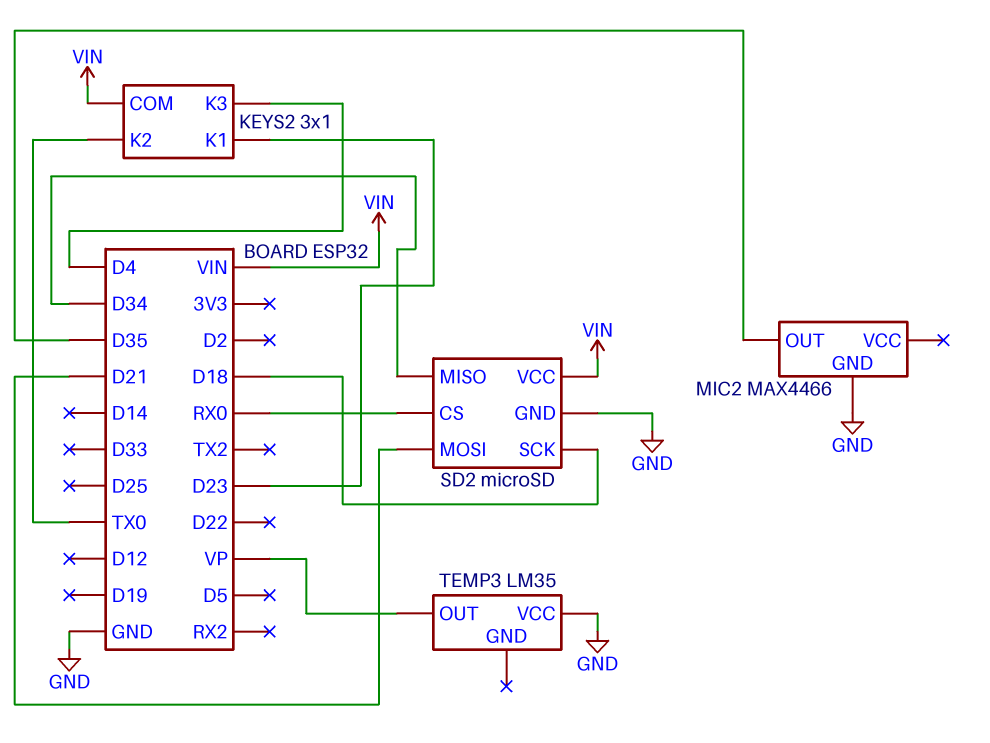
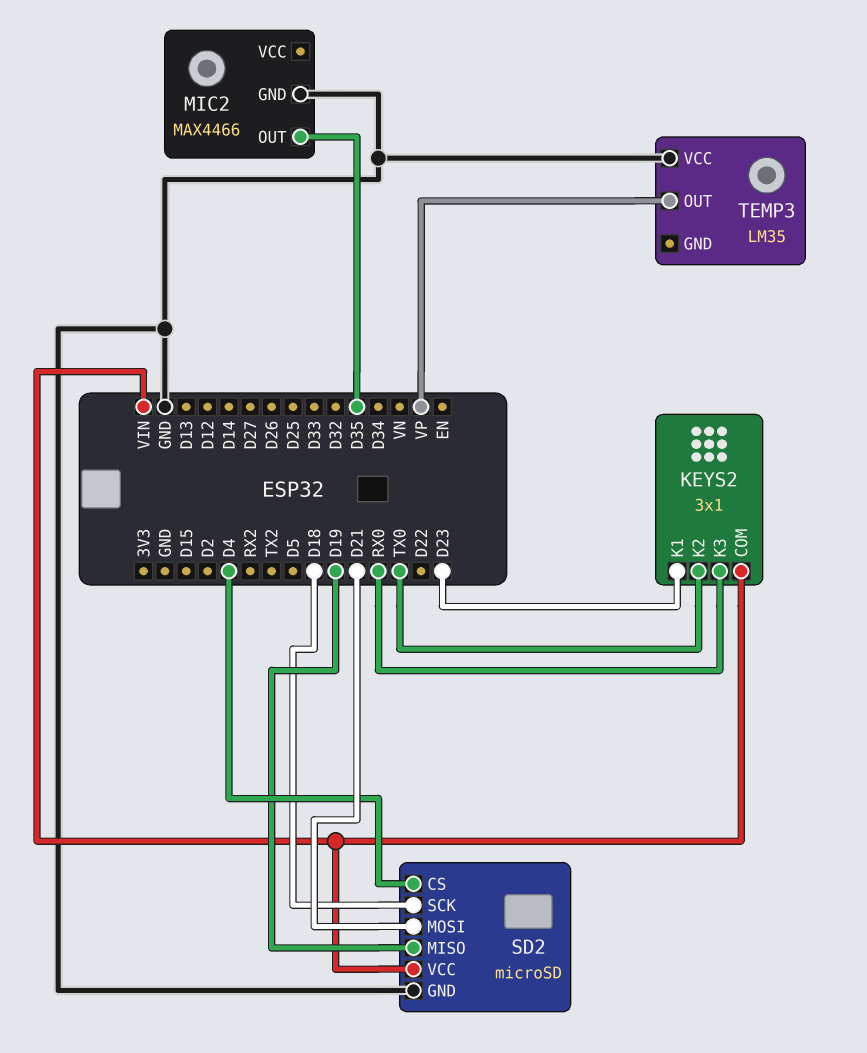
KEYS2 pin K3: D4 -> RX0
SD2 pin CS: RX0 -> D4
SD2 pin MISO: D34 -> D19

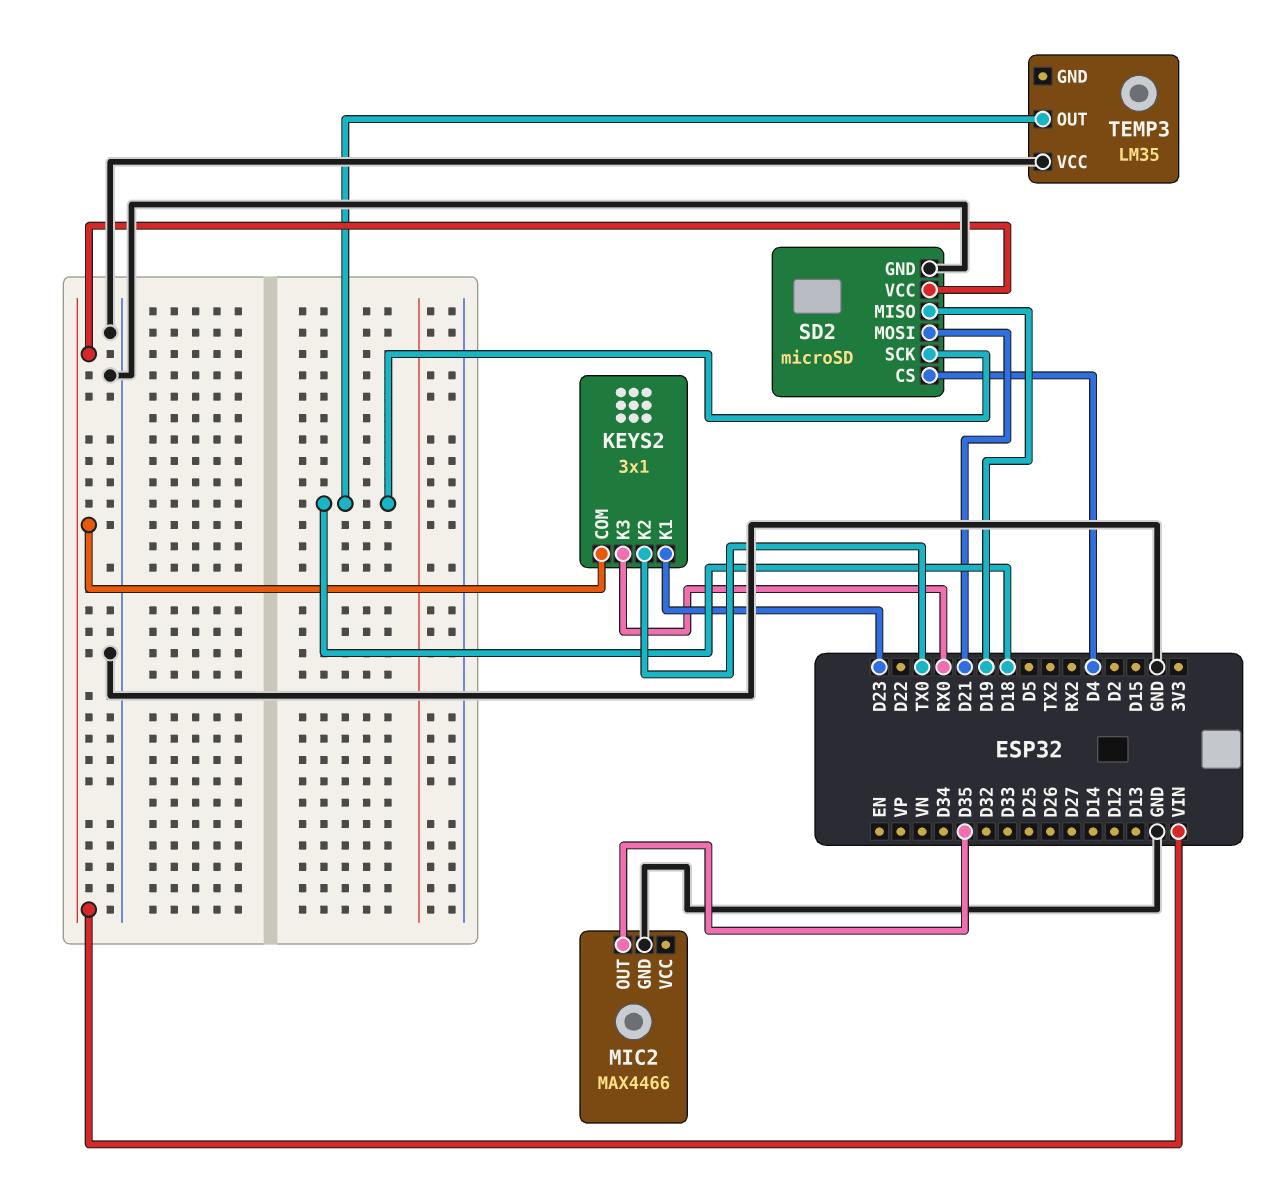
TEMP3 pin OUT: VP -> D18

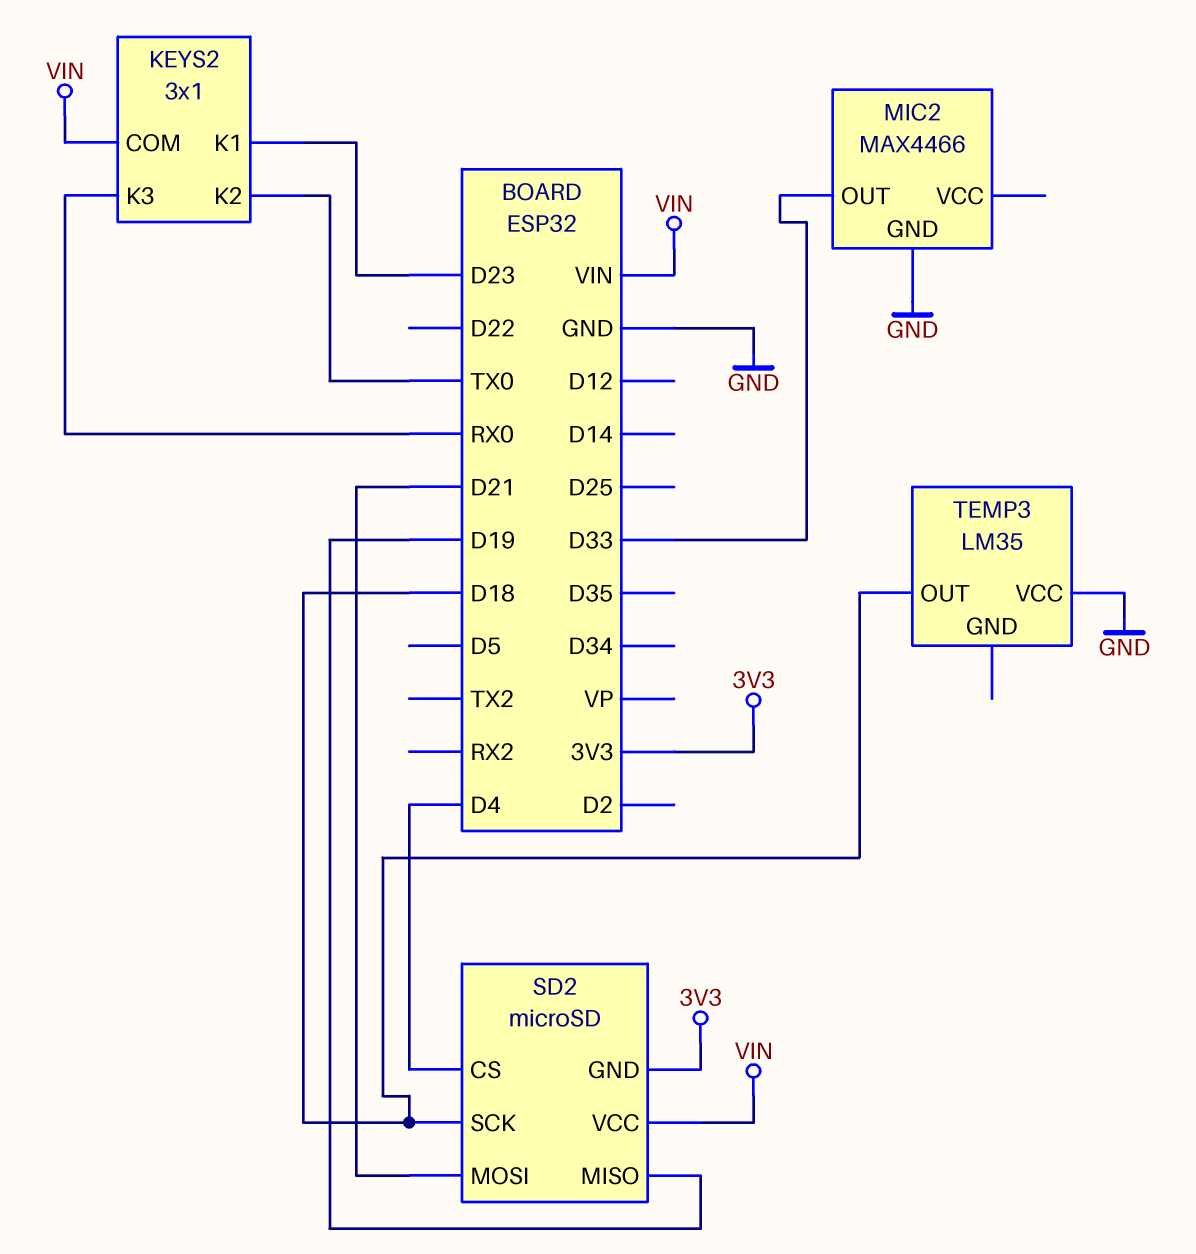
MIC2 pin OUT: D35 -> D33
SD2 pin GND: GND -> 3V3

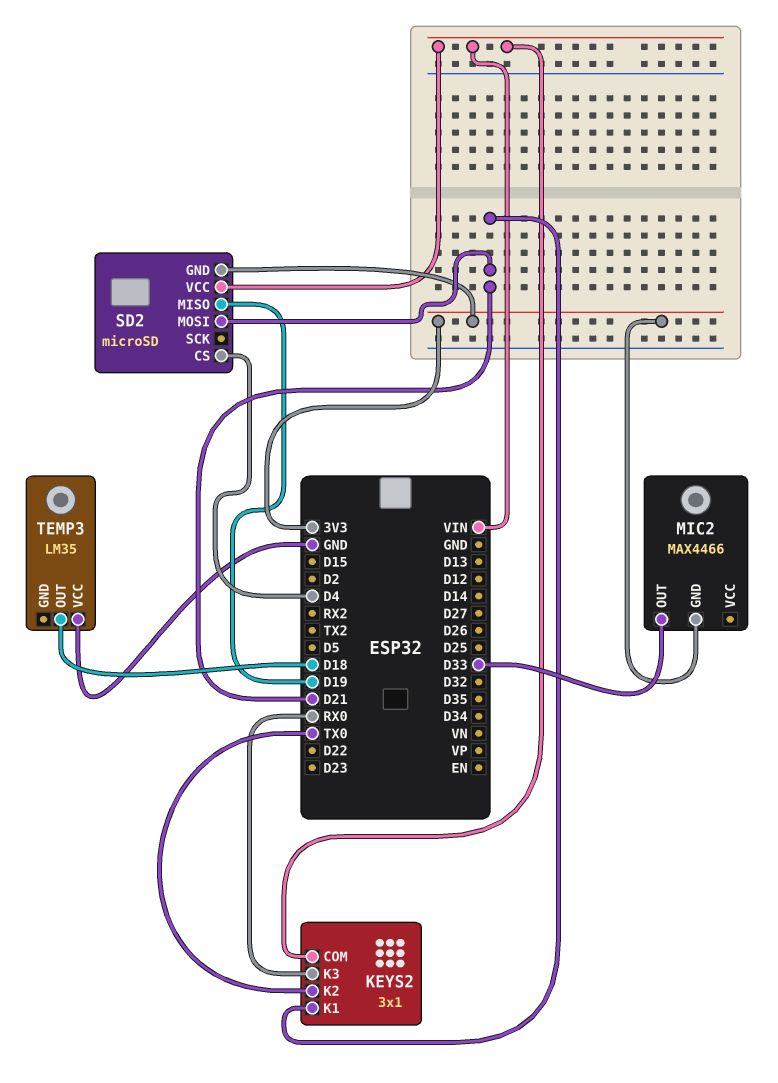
KEYS2 pin K1: D23 -> D21
MIC2 pin GND: GND -> 3V3
SD2 pin SCK: D18 -> none

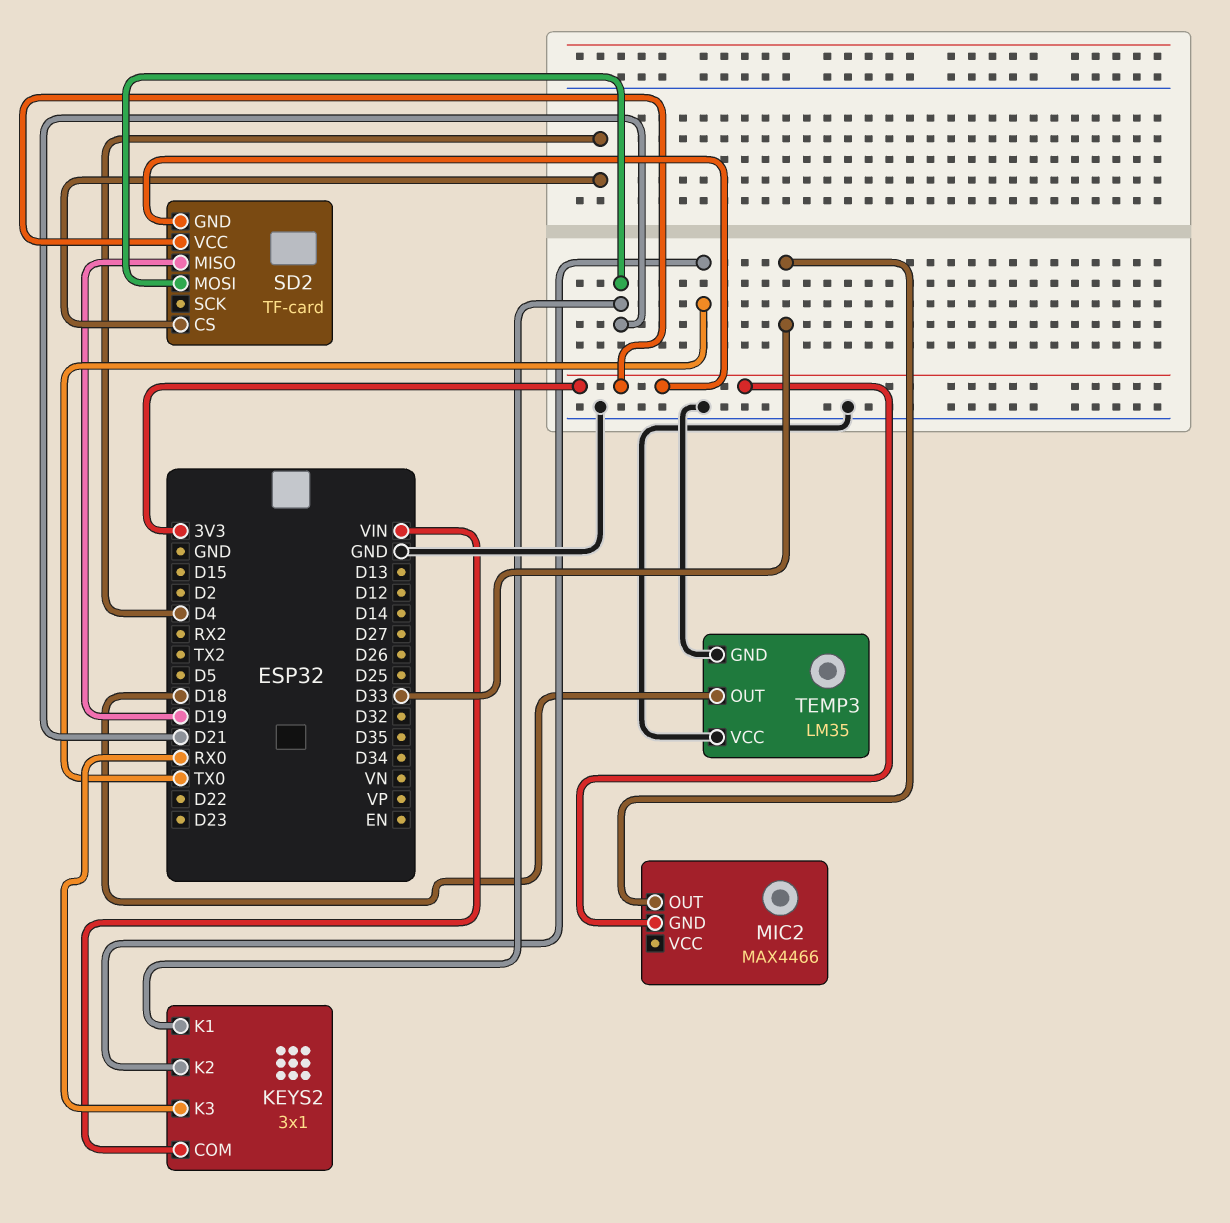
SD2: microSD -> TF-card
SD2 pin VCC: VIN -> 3V3
TEMP3 pin GND: none -> GND

